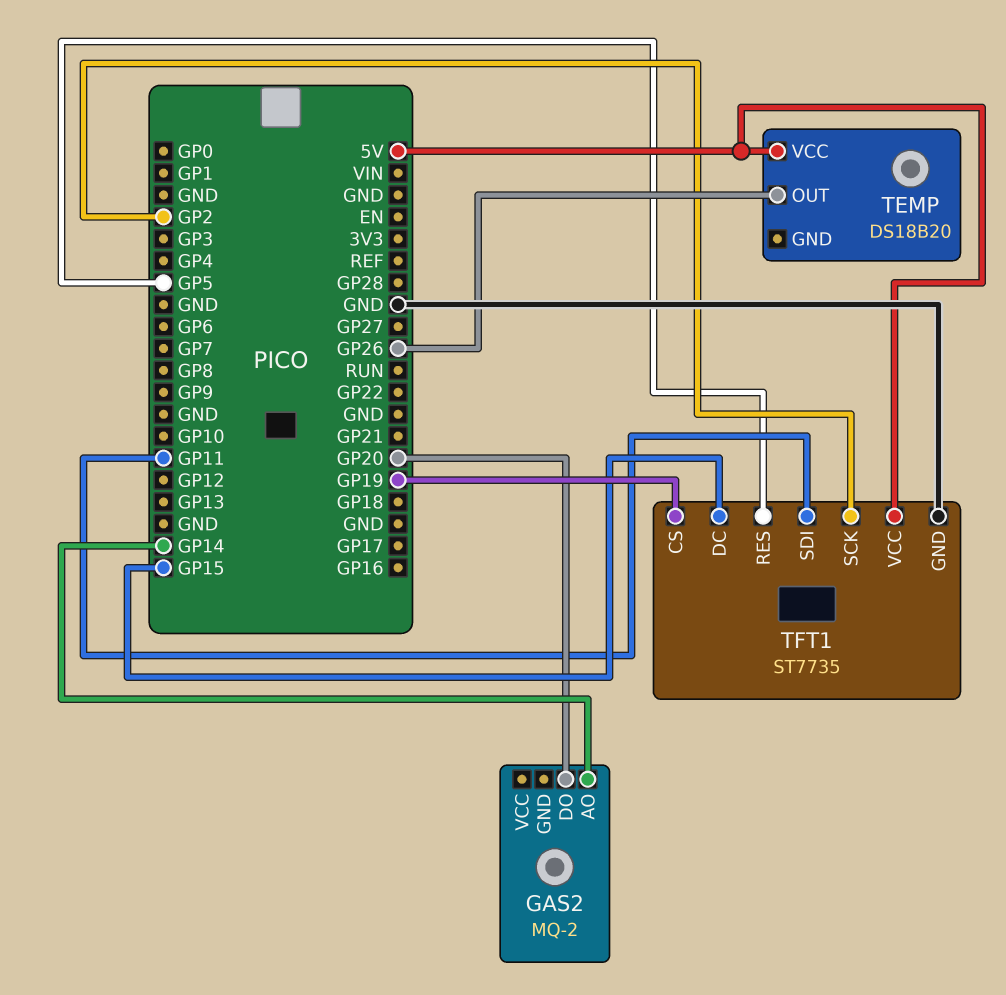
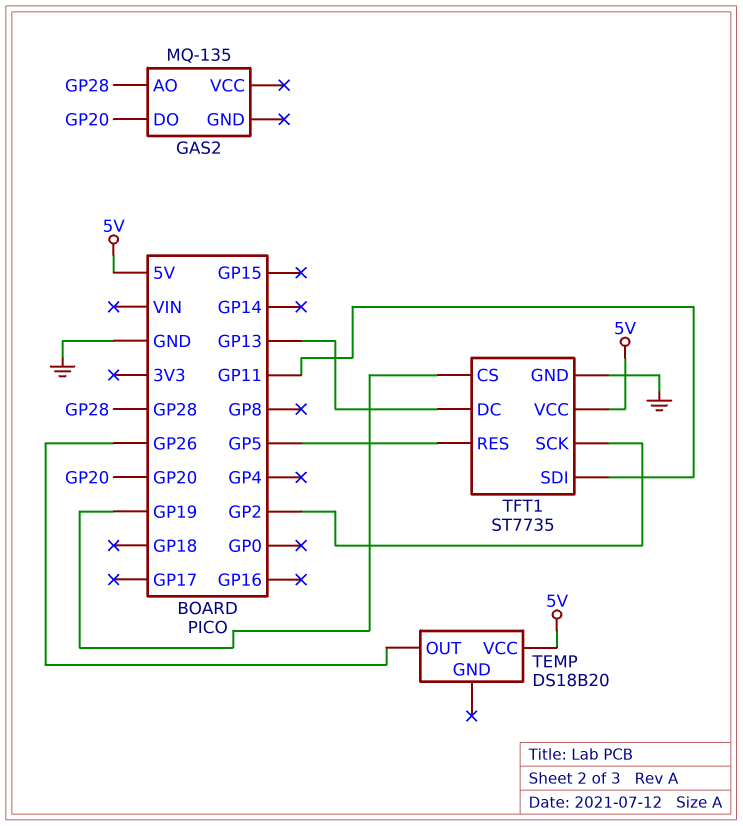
GAS2: MQ-2 -> MQ-135
GAS2 pin AO: GP14 -> GP28
TFT1 pin DC: GP15 -> GP13

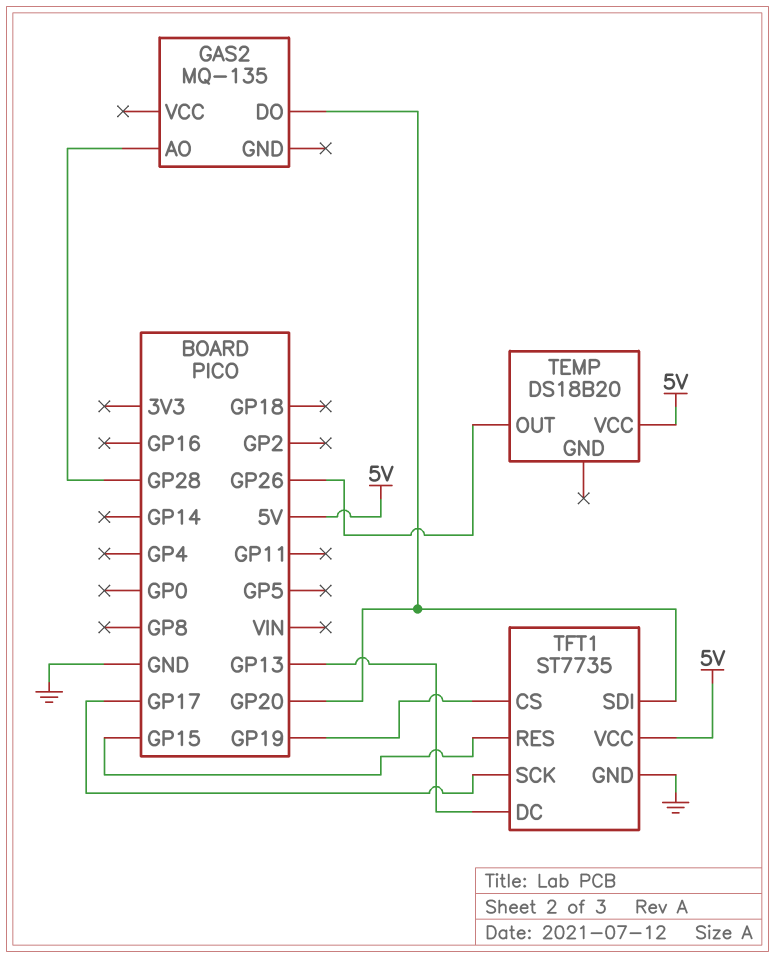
TFT1 pin RES: GP5 -> GP15
TFT1 pin SCK: GP2 -> GP17
TFT1 pin SDI: GP11 -> GP20

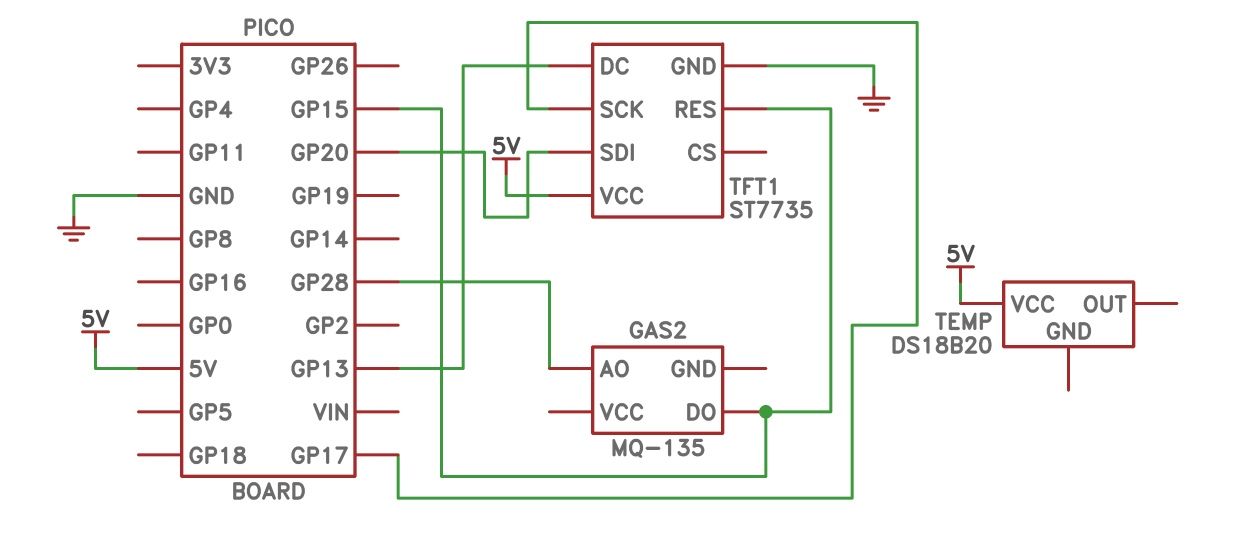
GAS2 pin DO: GP20 -> GP15
TEMP pin OUT: GP26 -> none
TFT1 pin CS: GP19 -> none

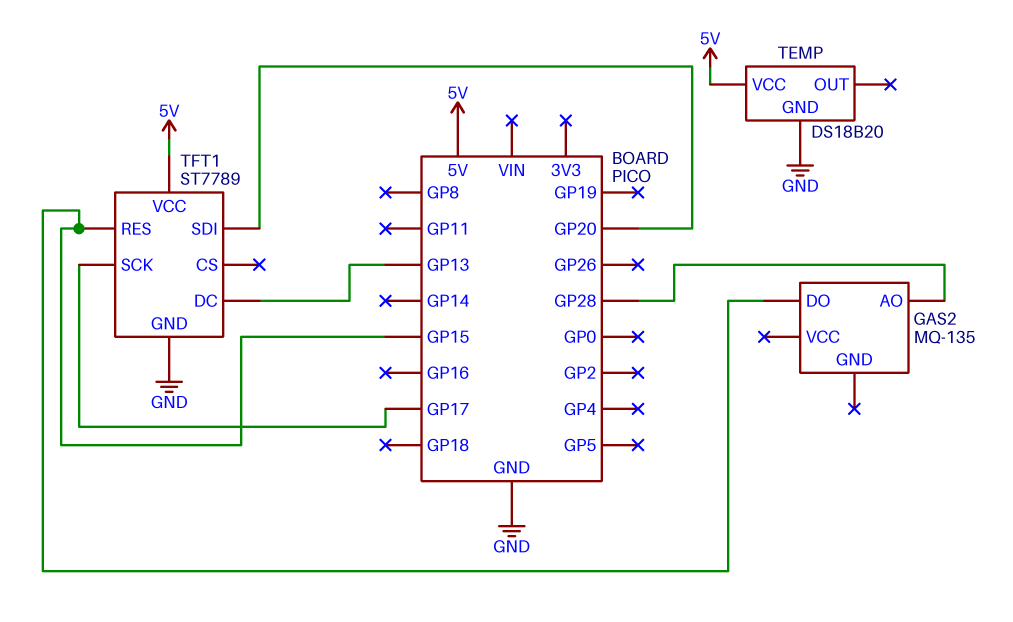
TEMP pin GND: none -> GND
TFT1: ST7735 -> ST7789

